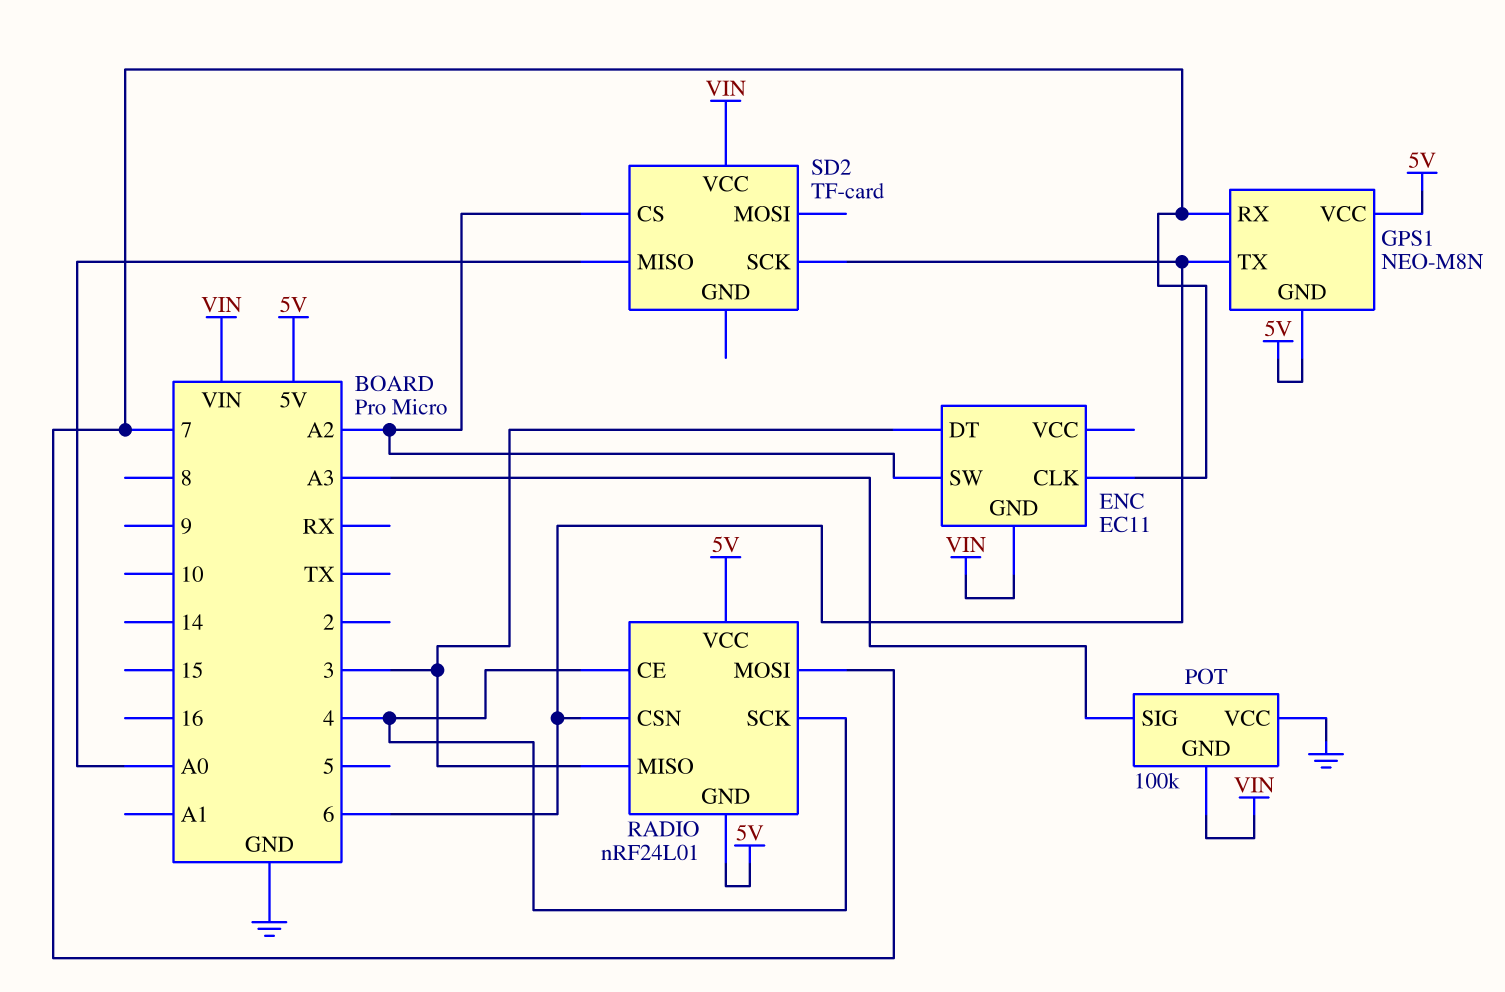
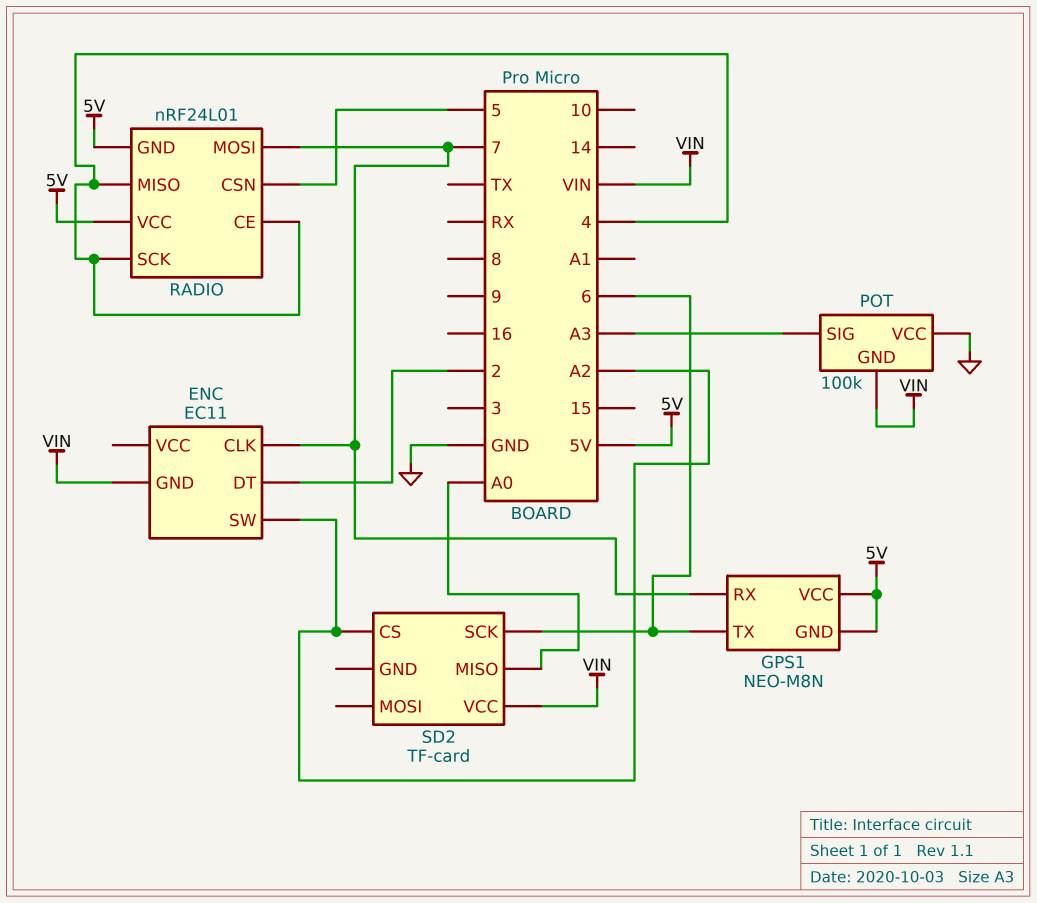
ENC pin DT: 3 -> 2
RADIO pin CSN: 6 -> 5
RADIO pin MISO: 3 -> 4

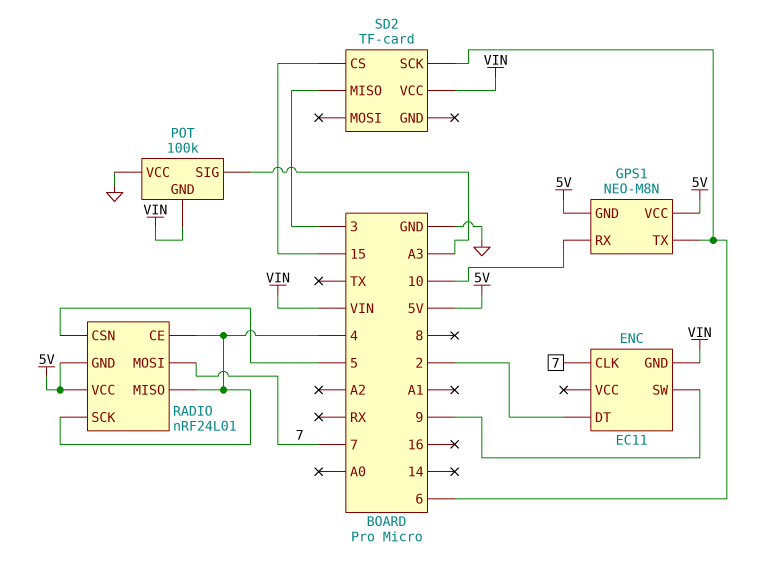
ENC pin SW: A2 -> 9
GPS1 pin RX: 7 -> 10
SD2 pin CS: A2 -> 15
SD2 pin MISO: A0 -> 3

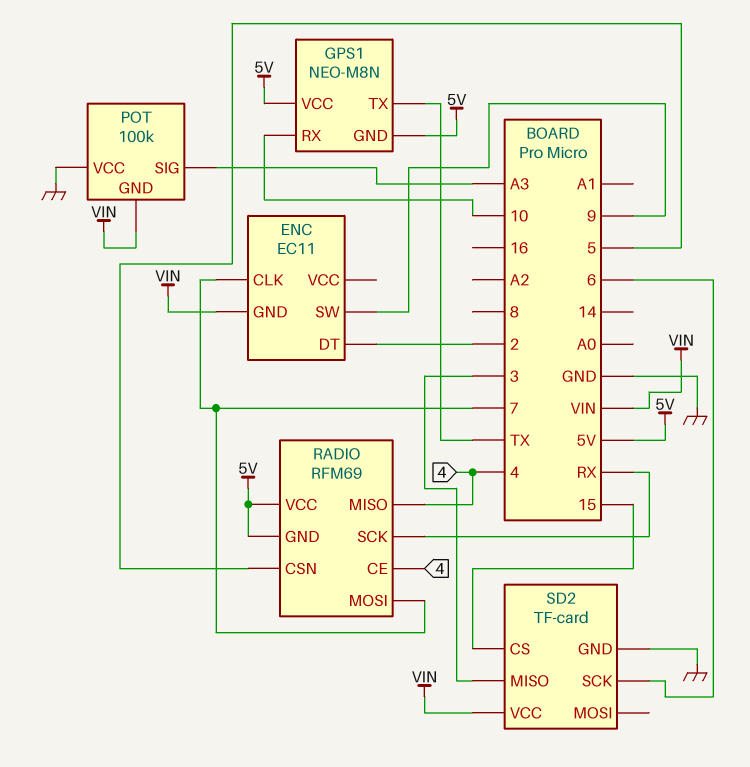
GPS1 pin TX: 6 -> TX
RADIO: nRF24L01 -> RFM69
RADIO pin SCK: 4 -> RX
SD2 pin GND: none -> GND

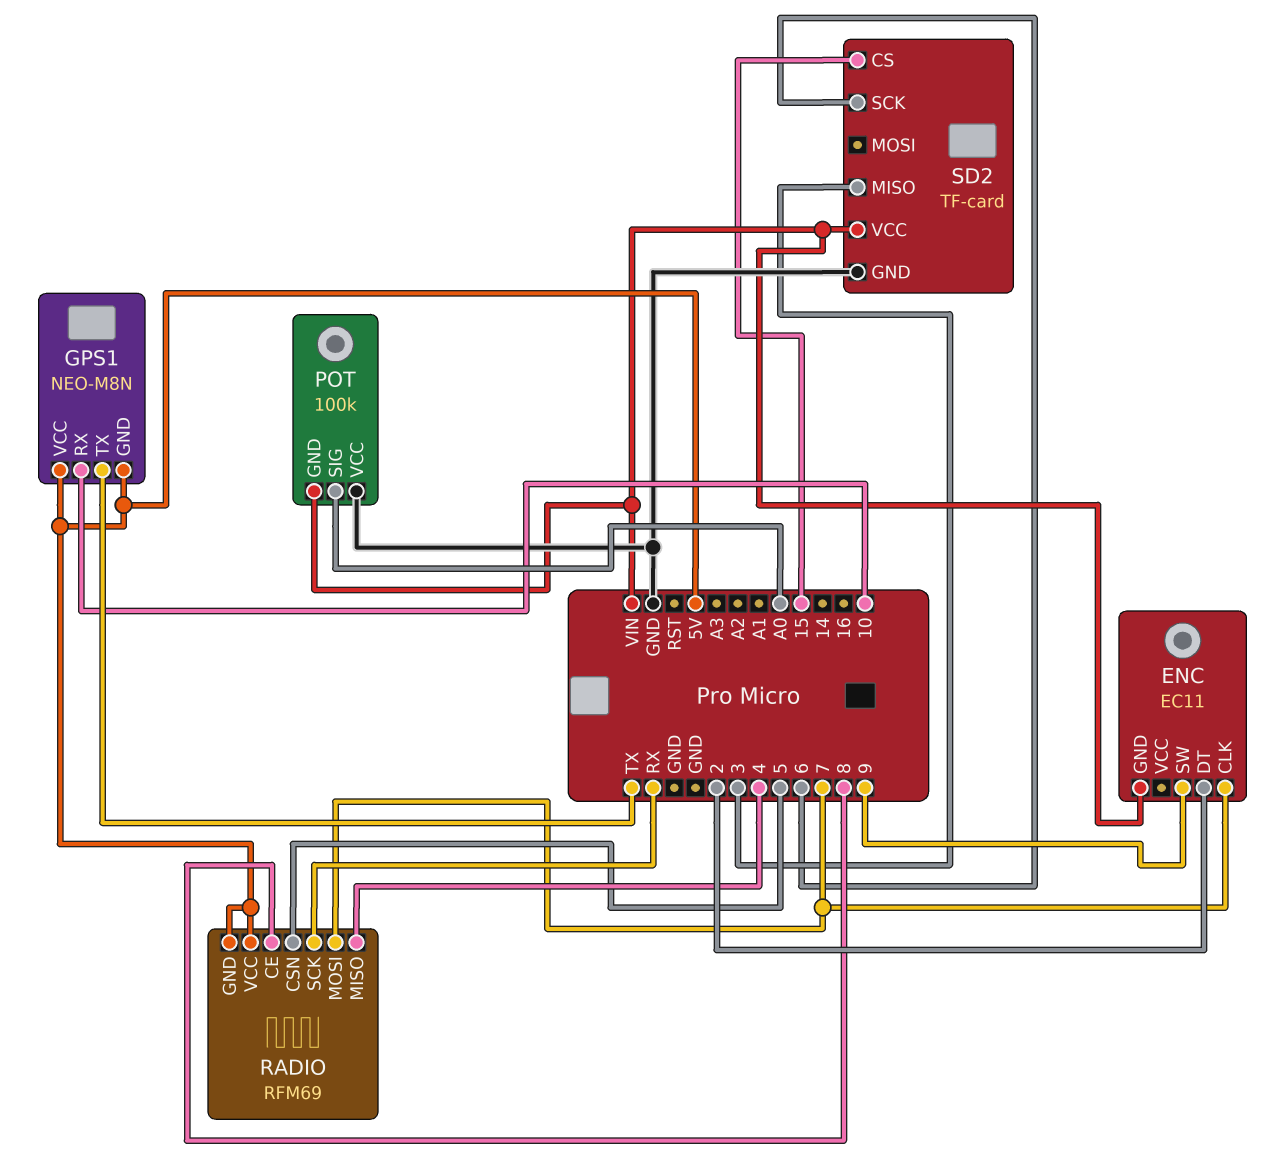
POT pin SIG: A3 -> A0
RADIO pin CE: 4 -> 8

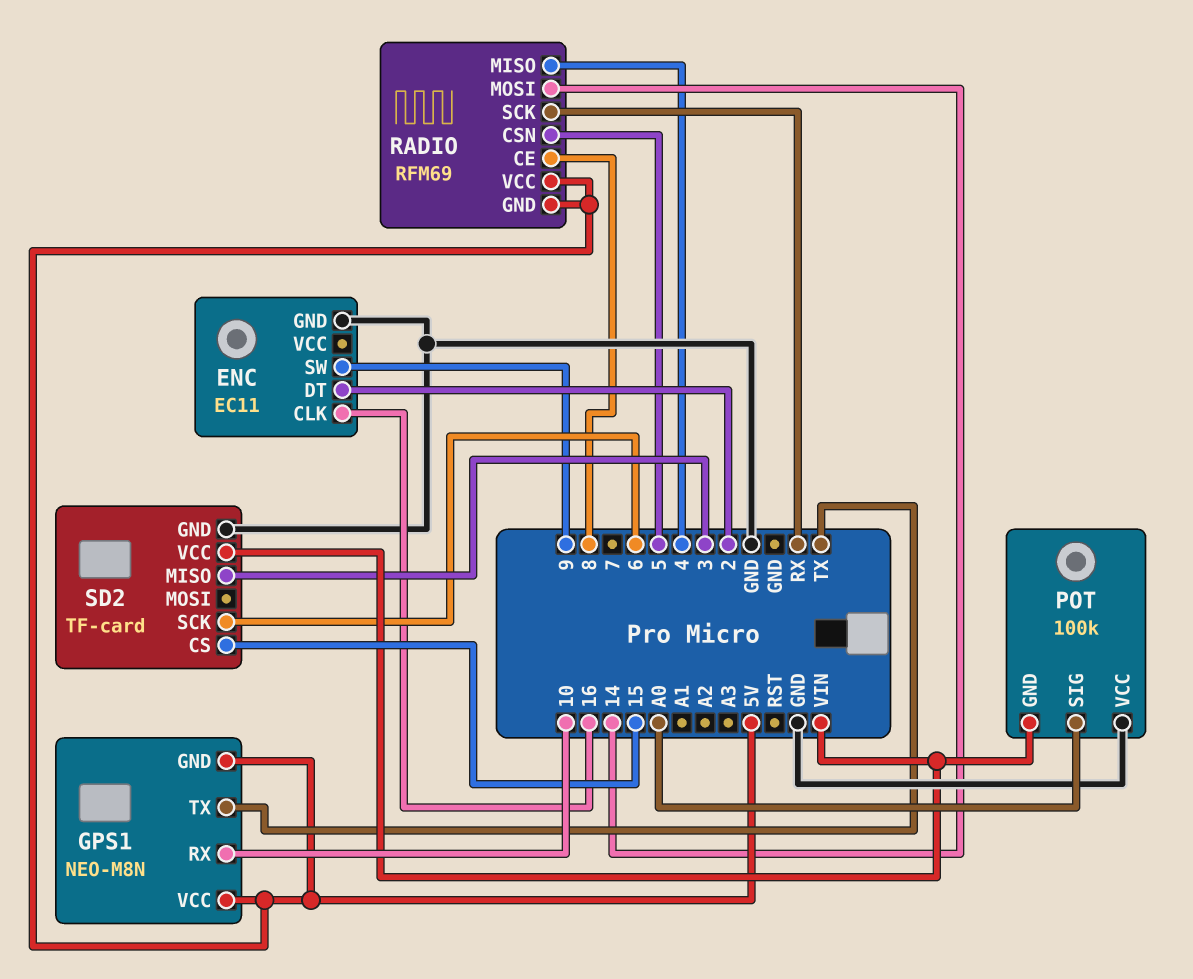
ENC pin CLK: 7 -> 16
ENC pin GND: VIN -> GND
RADIO pin MOSI: 7 -> 14

